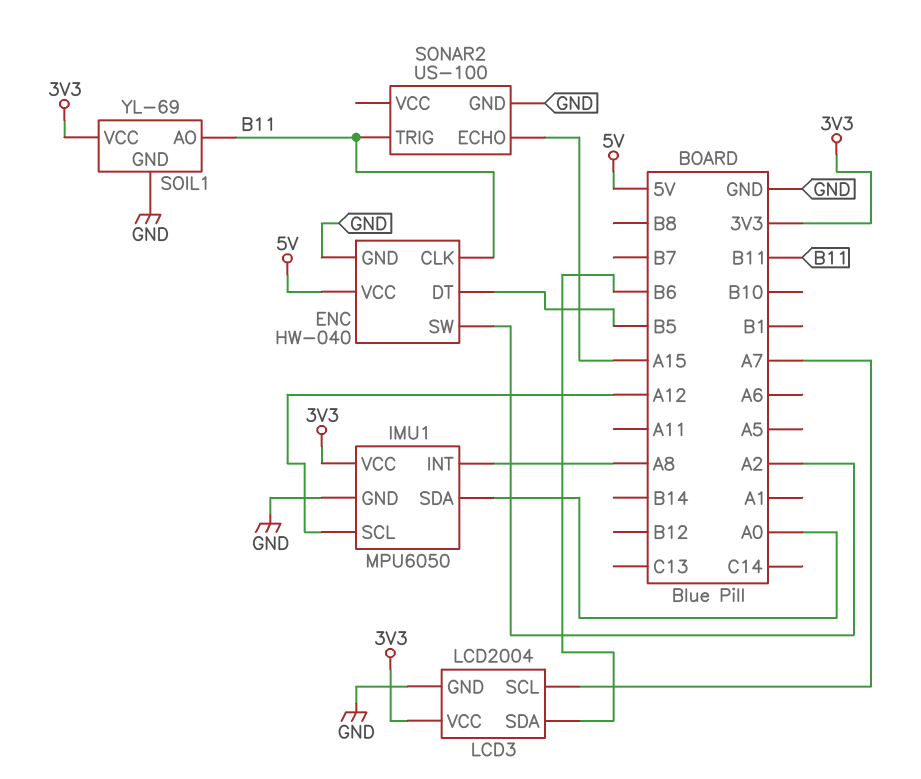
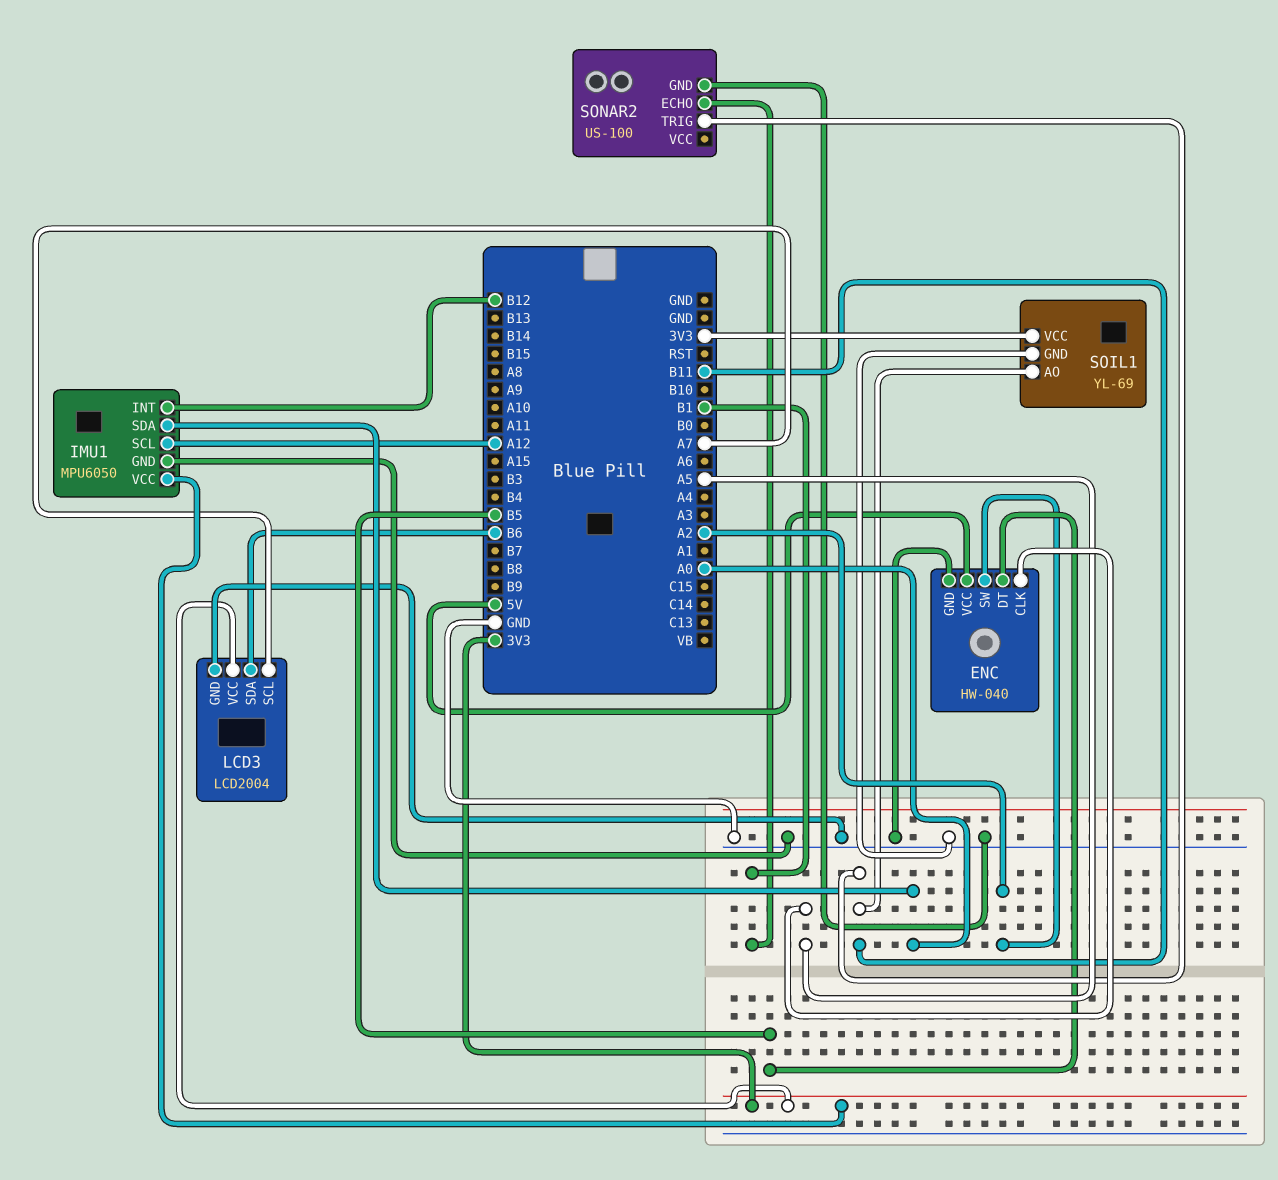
ENC pin CLK: B11 -> A5
IMU1 pin INT: A8 -> B12
SONAR2 pin ECHO: A15 -> B1

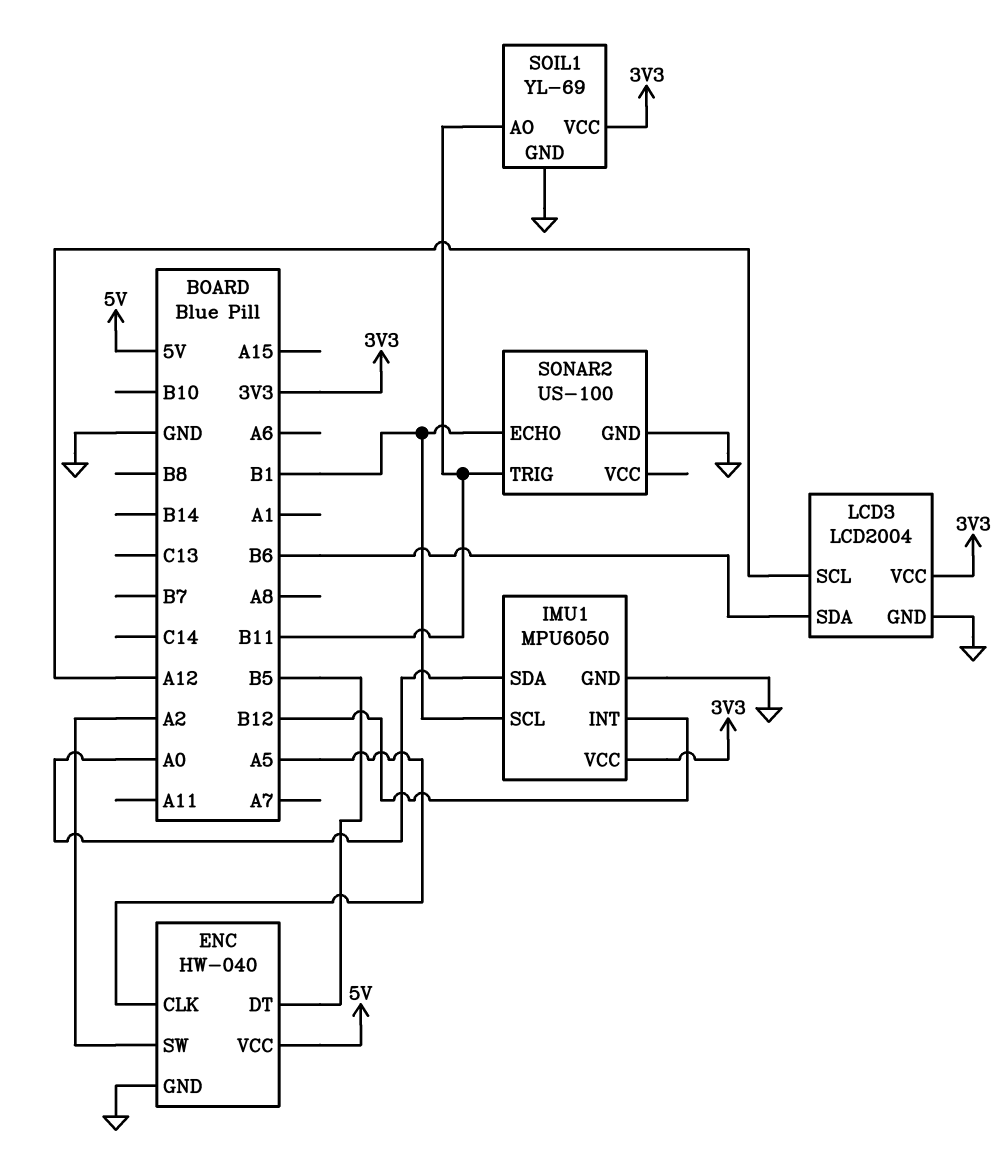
IMU1 pin SCL: A12 -> B1
LCD3 pin SCL: A7 -> A12

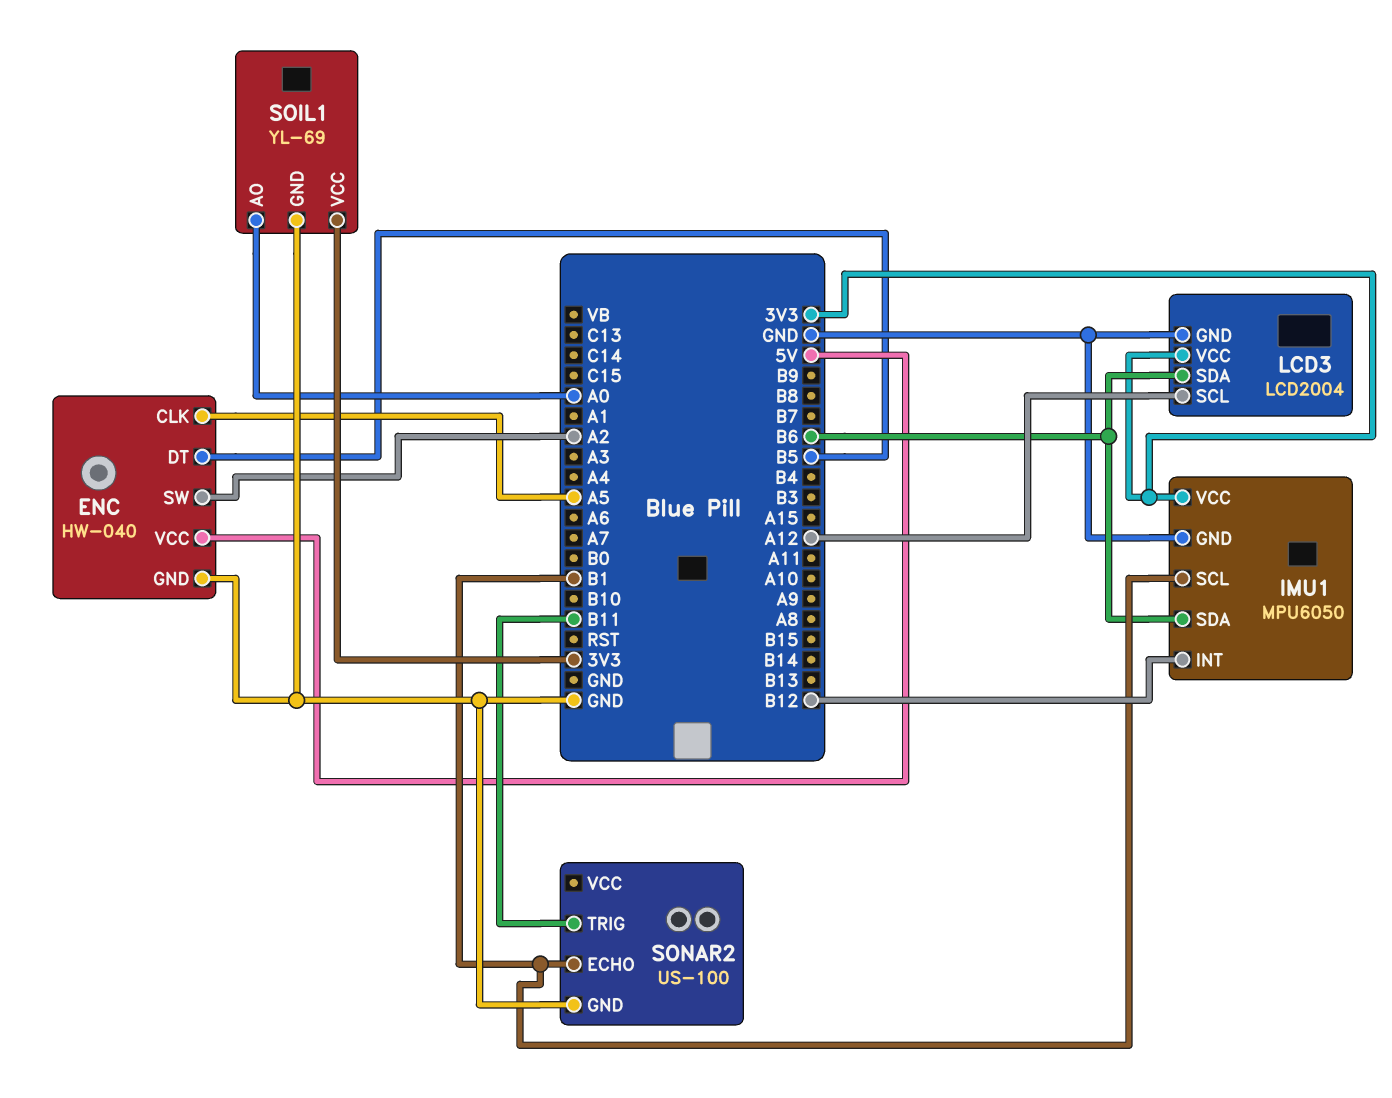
IMU1 pin SDA: A0 -> B6
SOIL1 pin AO: B11 -> A0

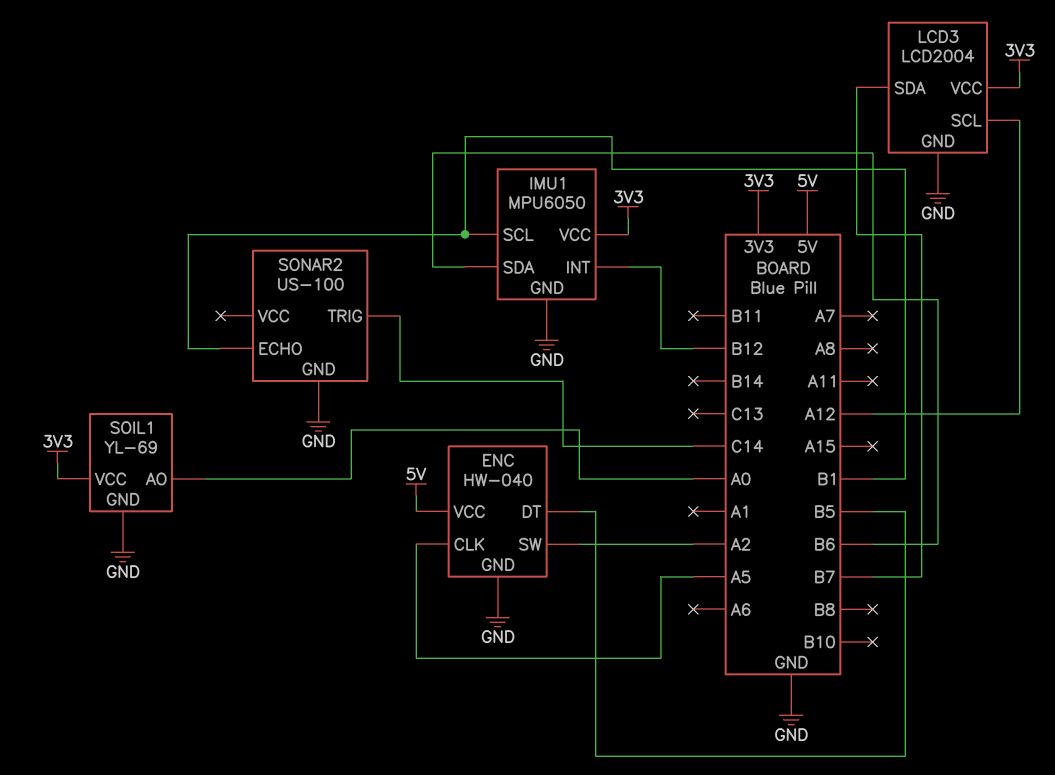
LCD3 pin SDA: B6 -> B7
SONAR2 pin TRIG: B11 -> C14

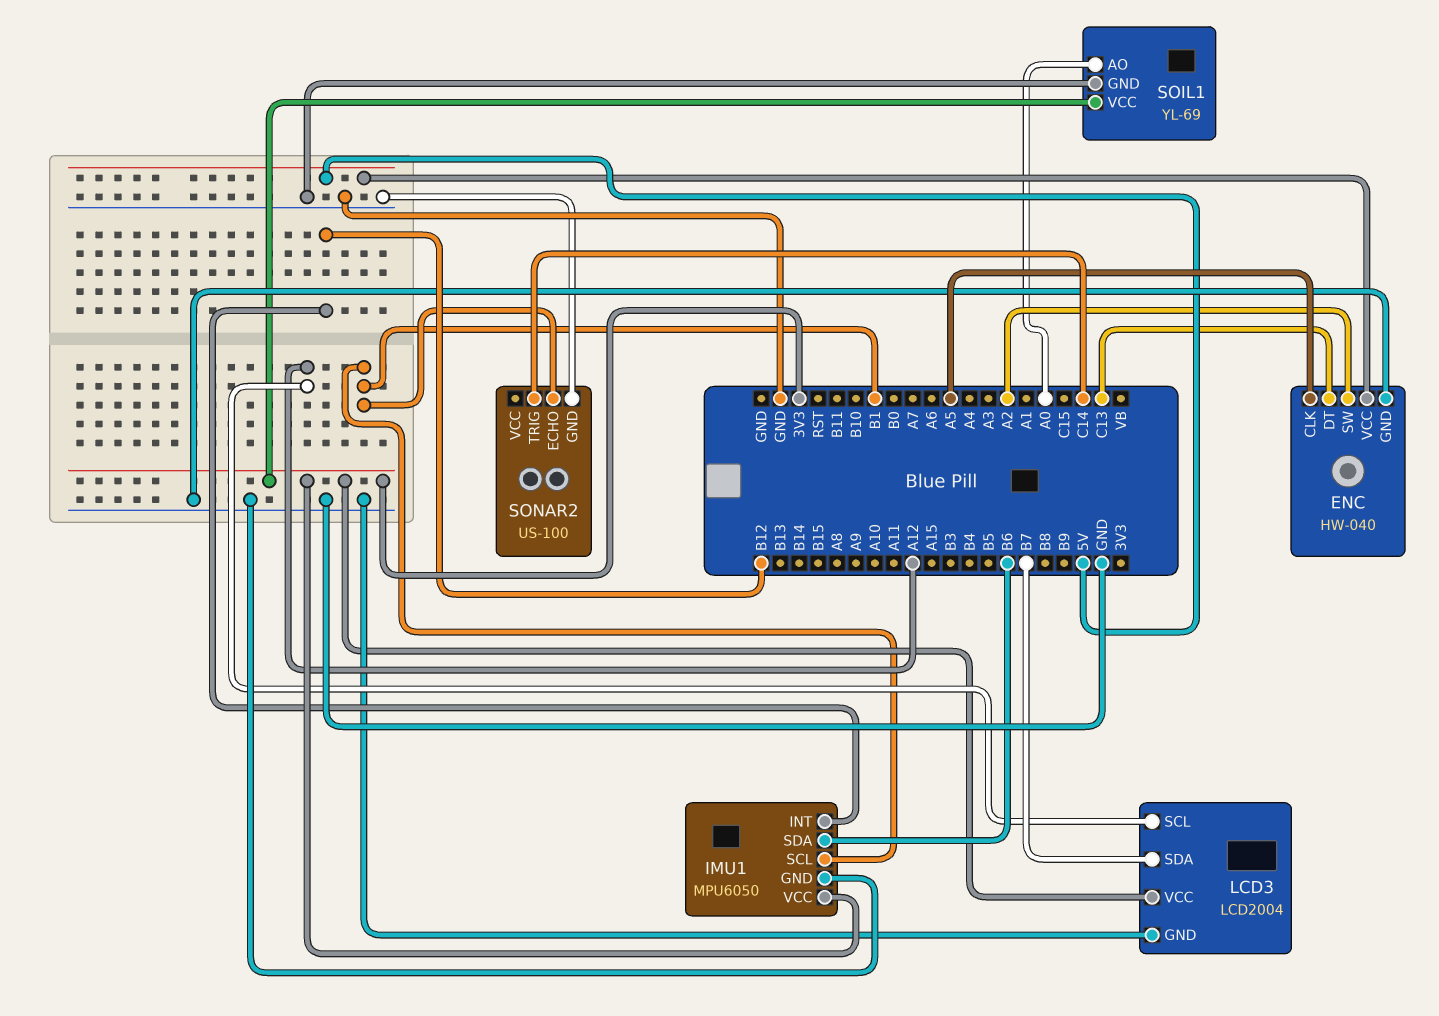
ENC pin DT: B5 -> C13

